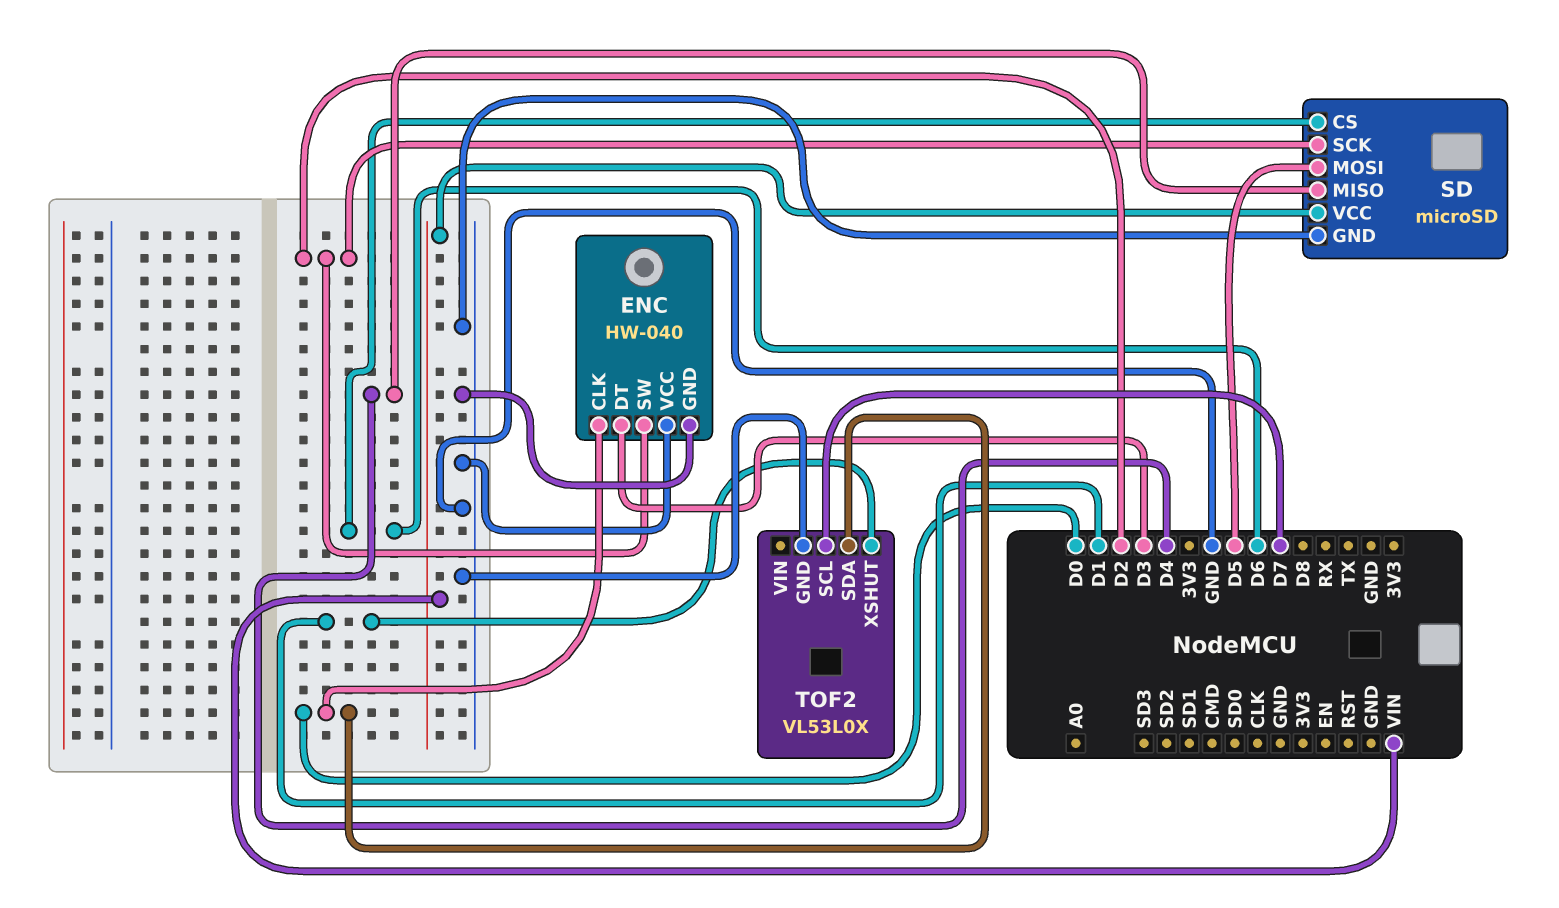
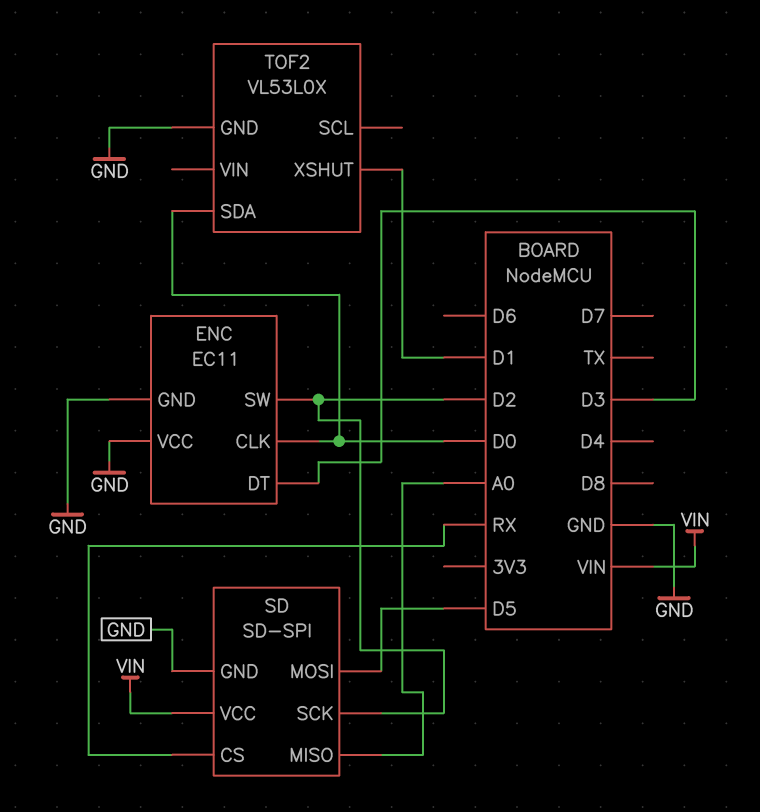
ENC: HW-040 -> EC11
SD: microSD -> SD-SPI
SD pin CS: D6 -> RX
SD pin MISO: D4 -> A0
TOF2 pin SCL: D7 -> none

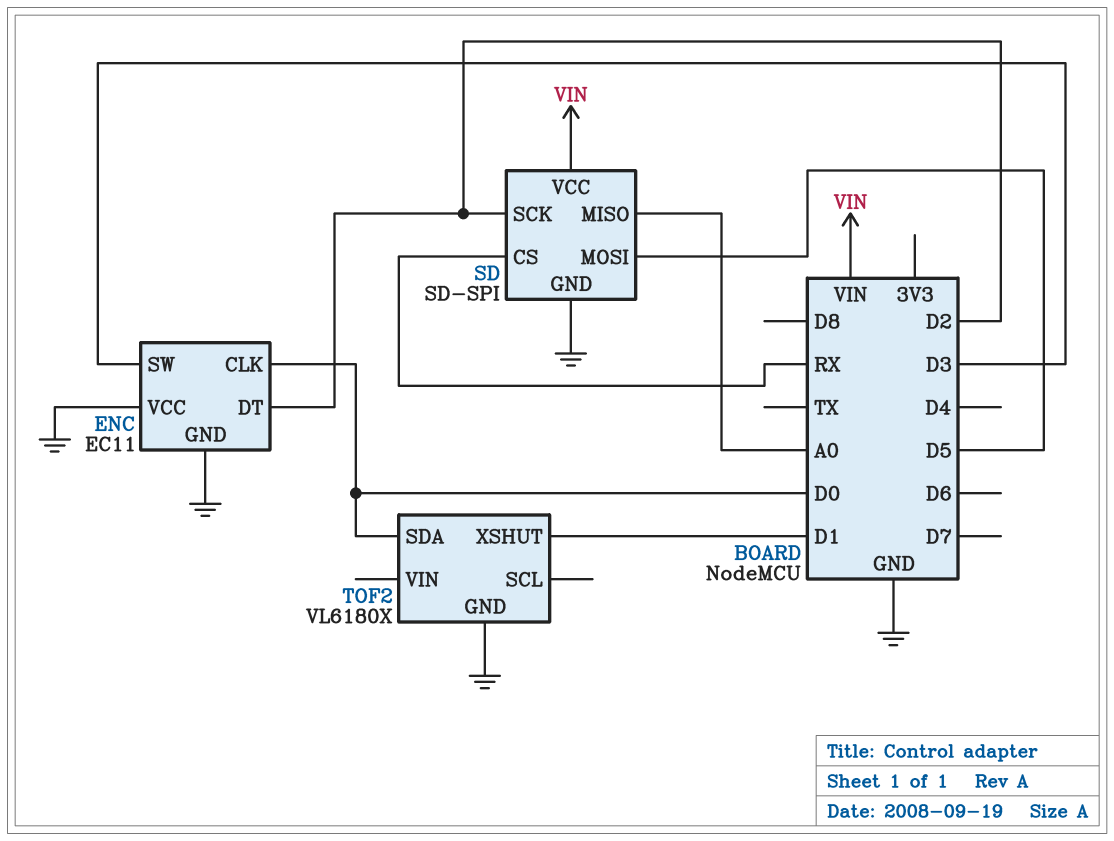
ENC pin DT: D3 -> D2
ENC pin SW: D2 -> D3
TOF2: VL53L0X -> VL6180X

